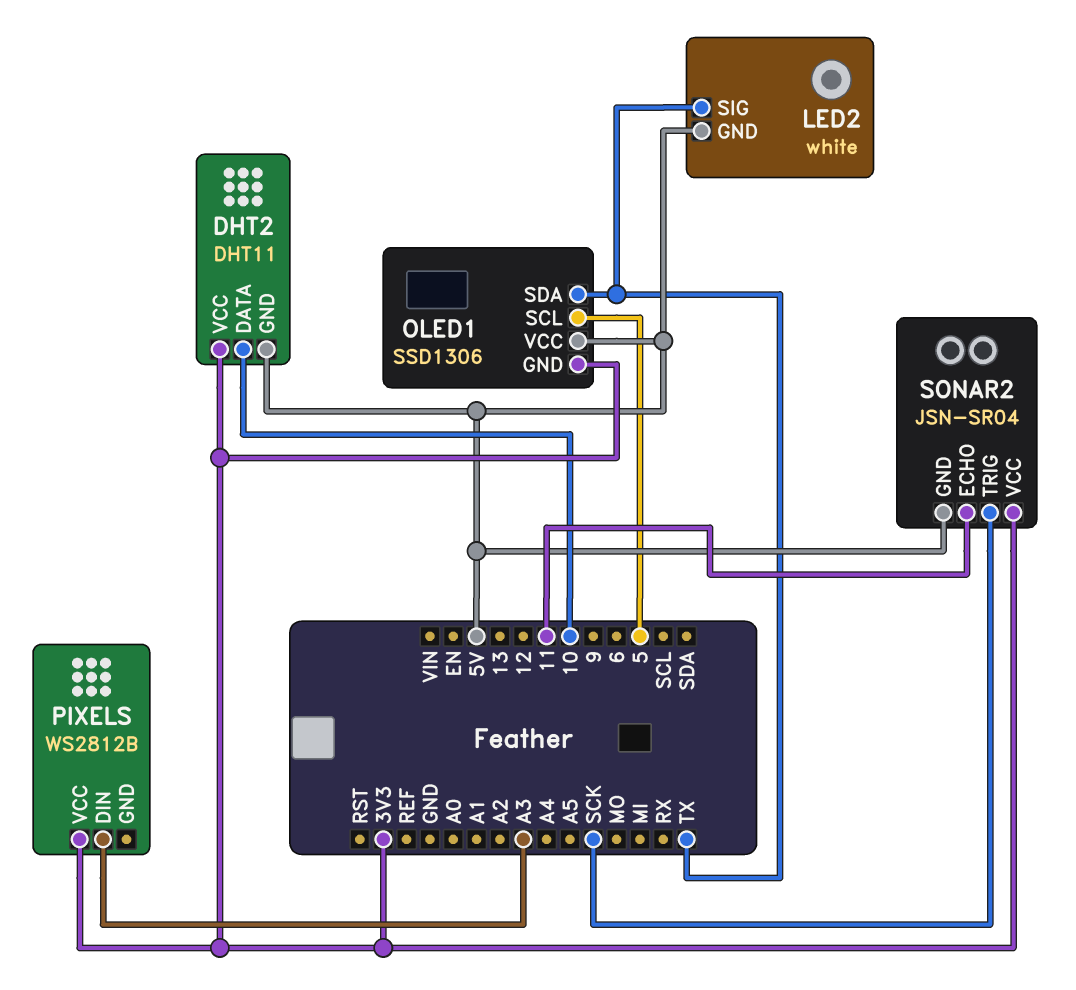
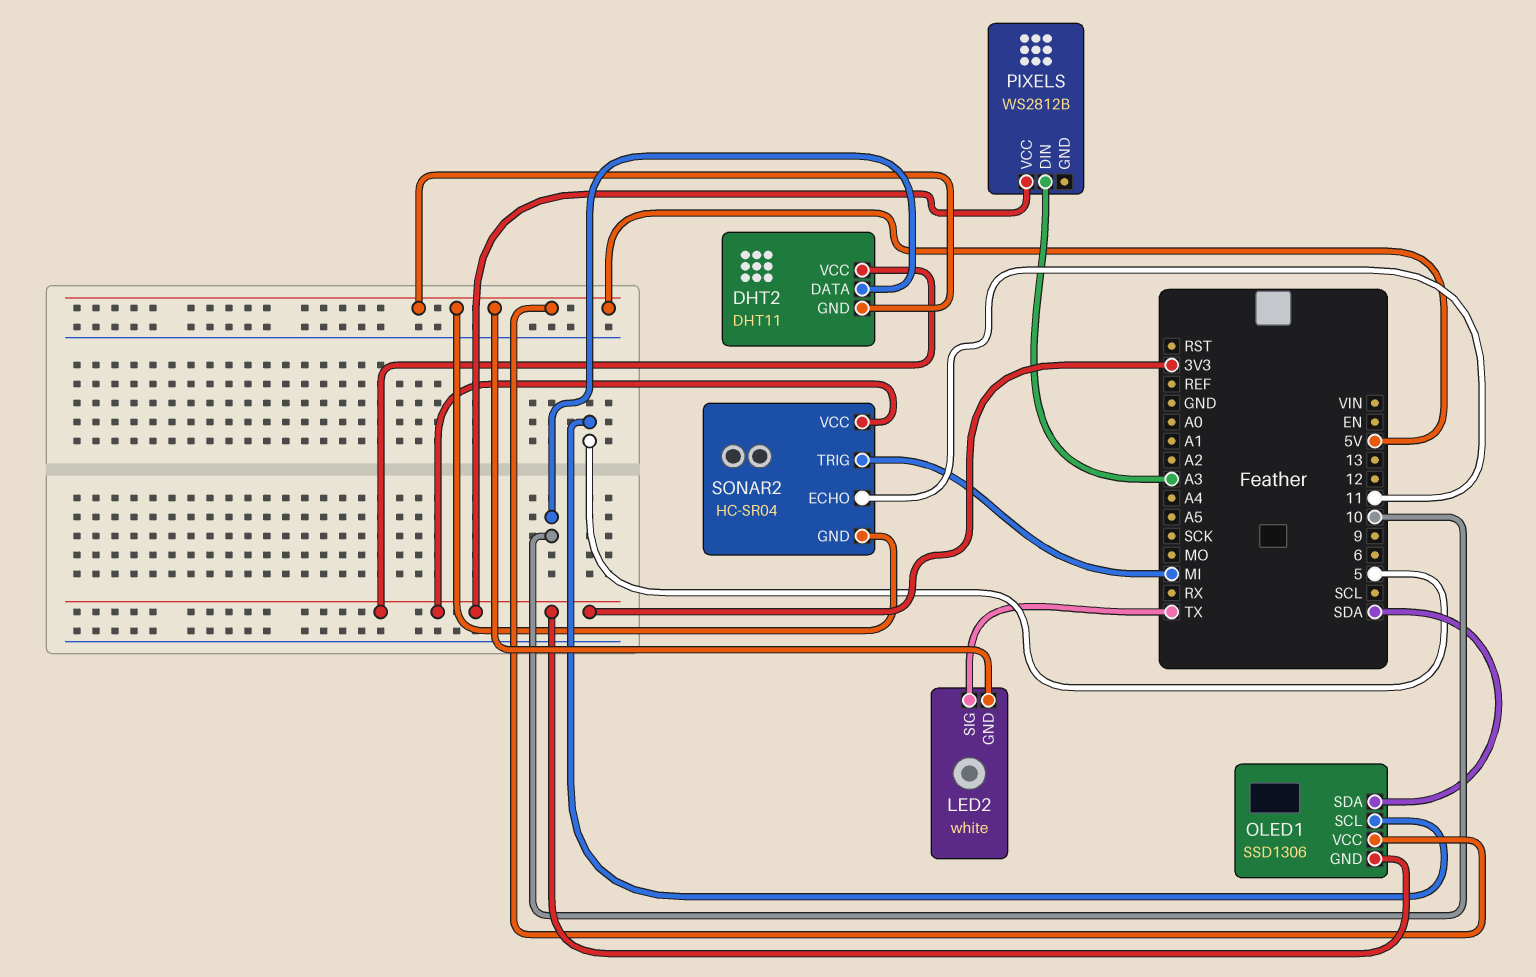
OLED1 pin SDA: TX -> SDA
SONAR2: JSN-SR04 -> HC-SR04
SONAR2 pin TRIG: SCK -> MI

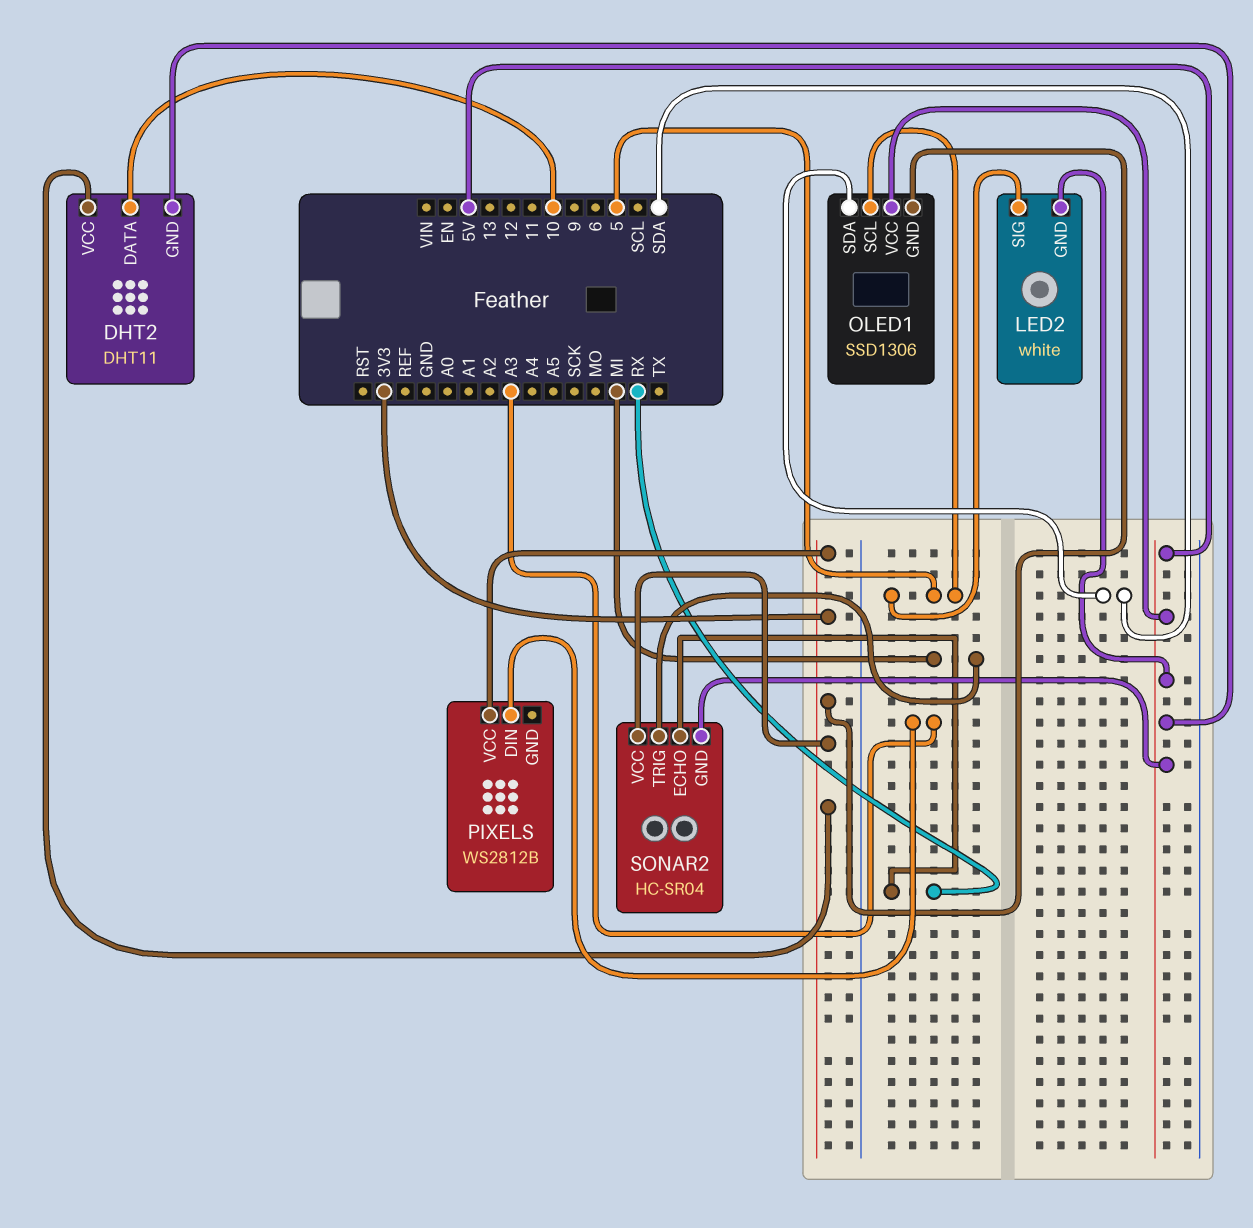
LED2 pin SIG: TX -> 5
SONAR2 pin ECHO: 11 -> RX

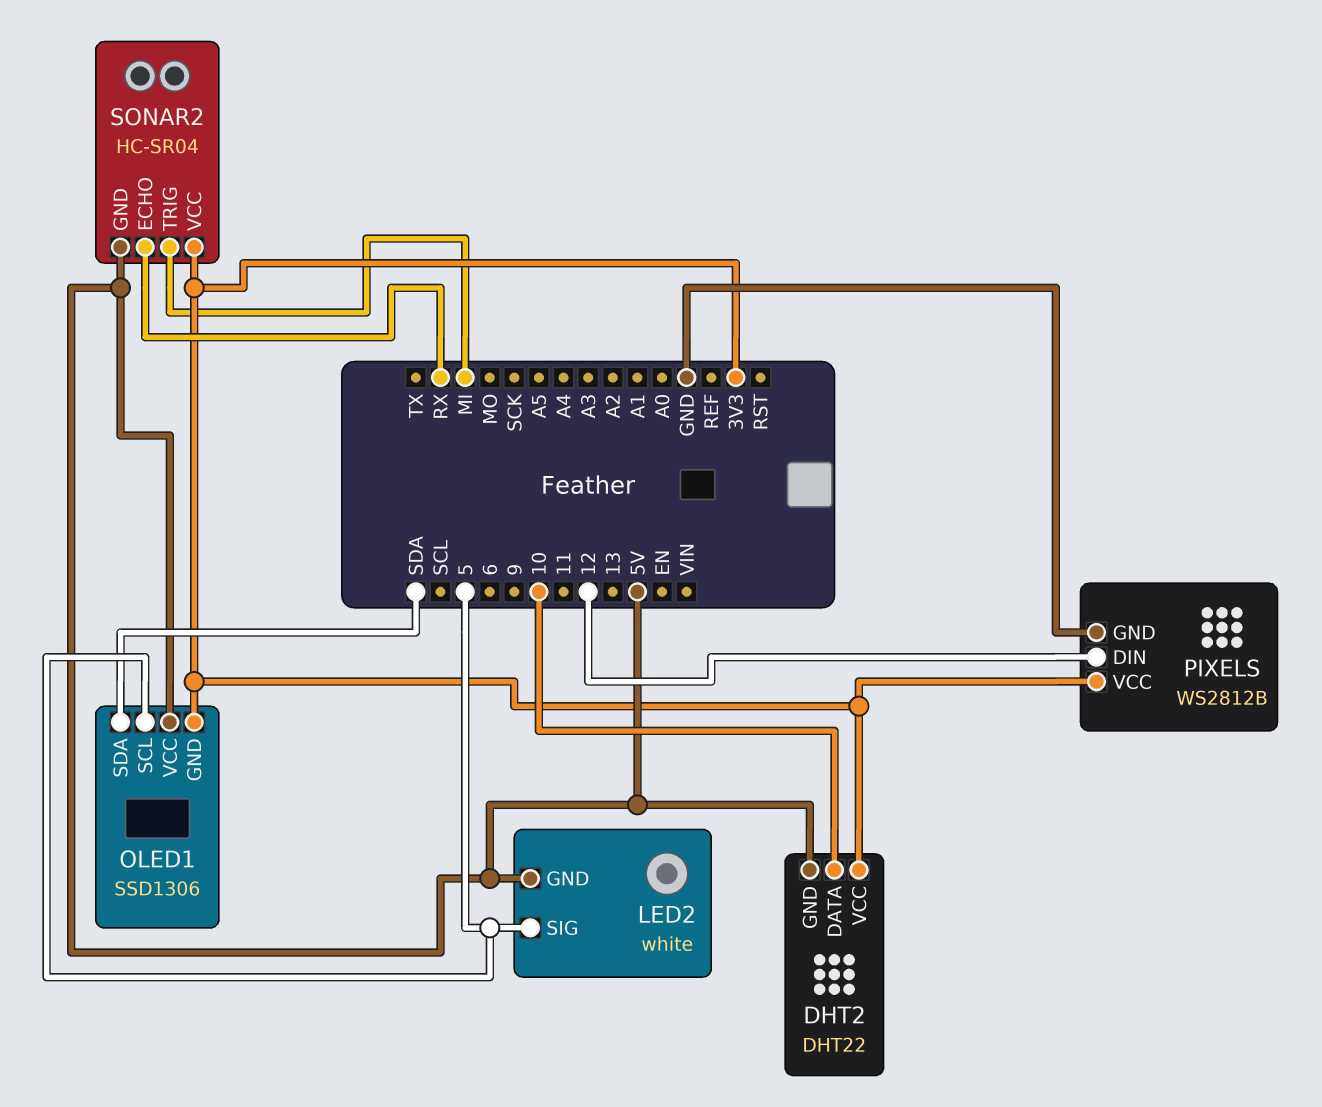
DHT2: DHT11 -> DHT22
PIXELS pin DIN: A3 -> 12
PIXELS pin GND: none -> GND

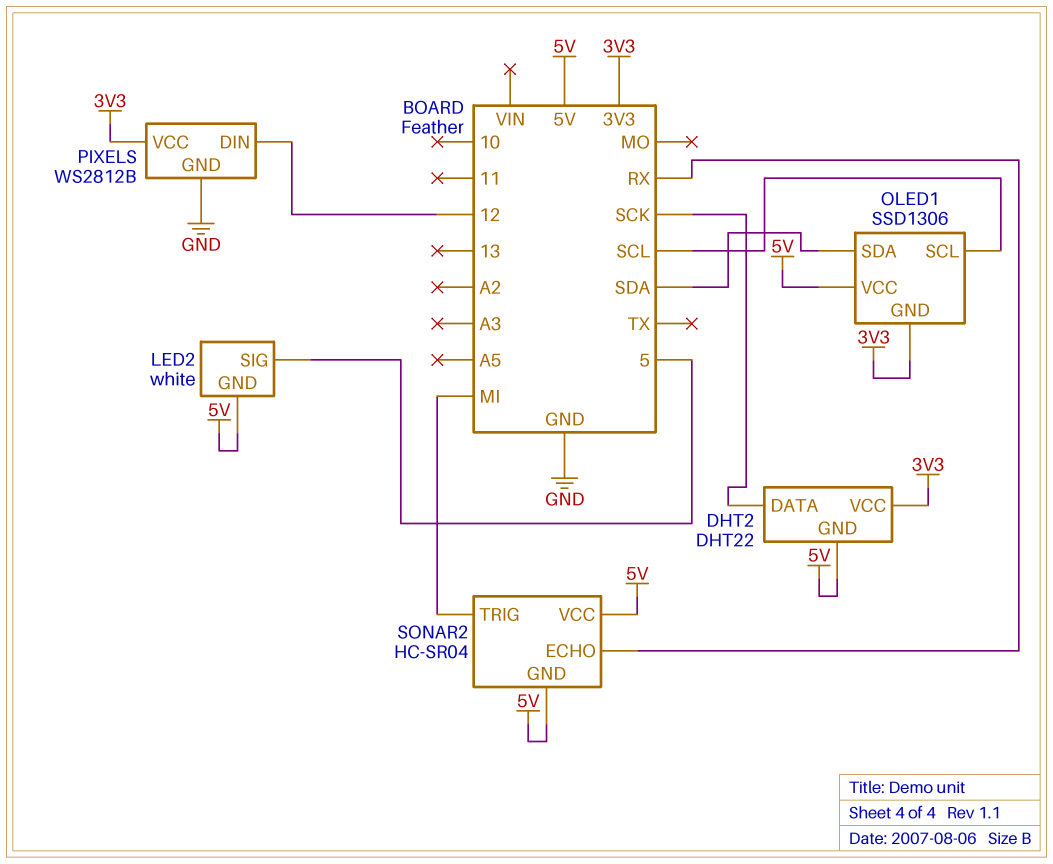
DHT2 pin DATA: 10 -> SCK
OLED1 pin SCL: 5 -> SCL
SONAR2 pin VCC: 3V3 -> 5V

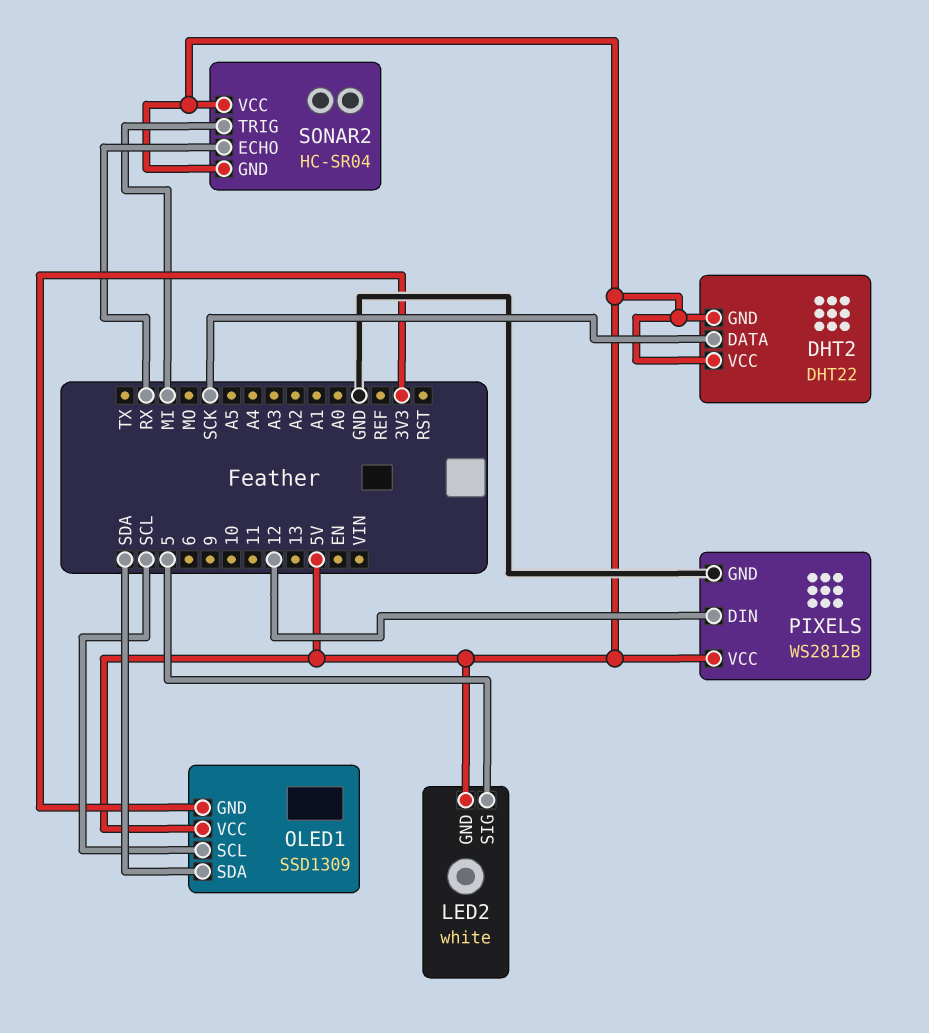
DHT2 pin VCC: 3V3 -> 5V
OLED1: SSD1306 -> SSD1309
PIXELS pin VCC: 3V3 -> 5V

